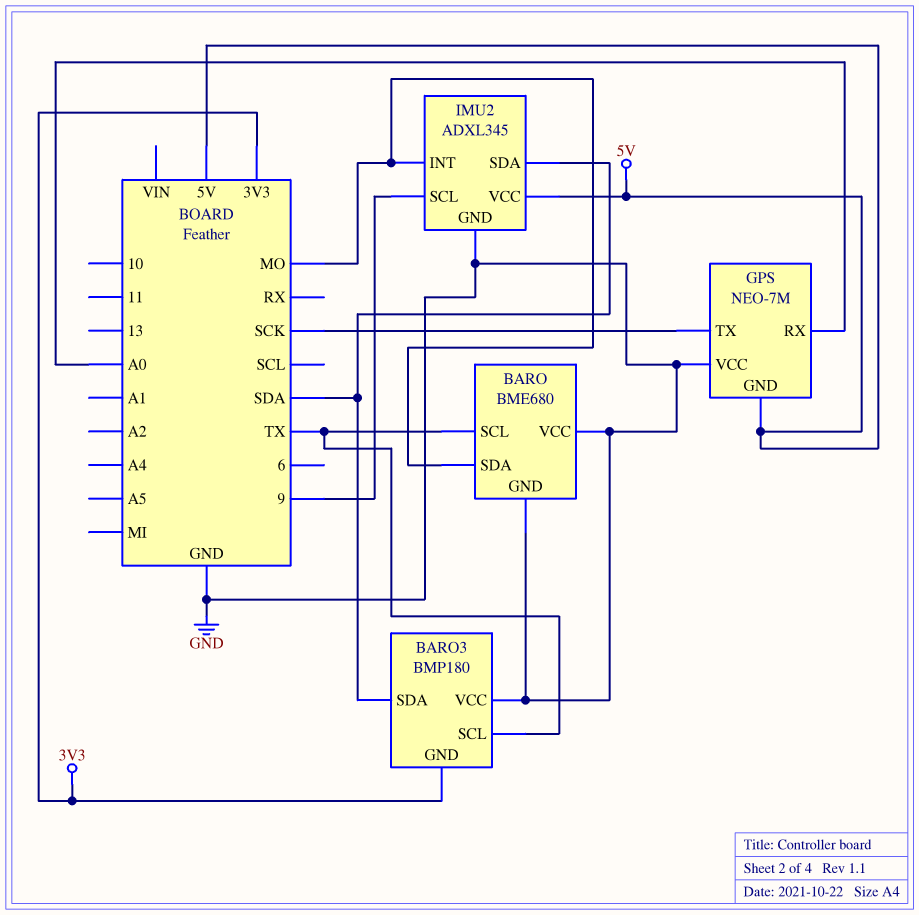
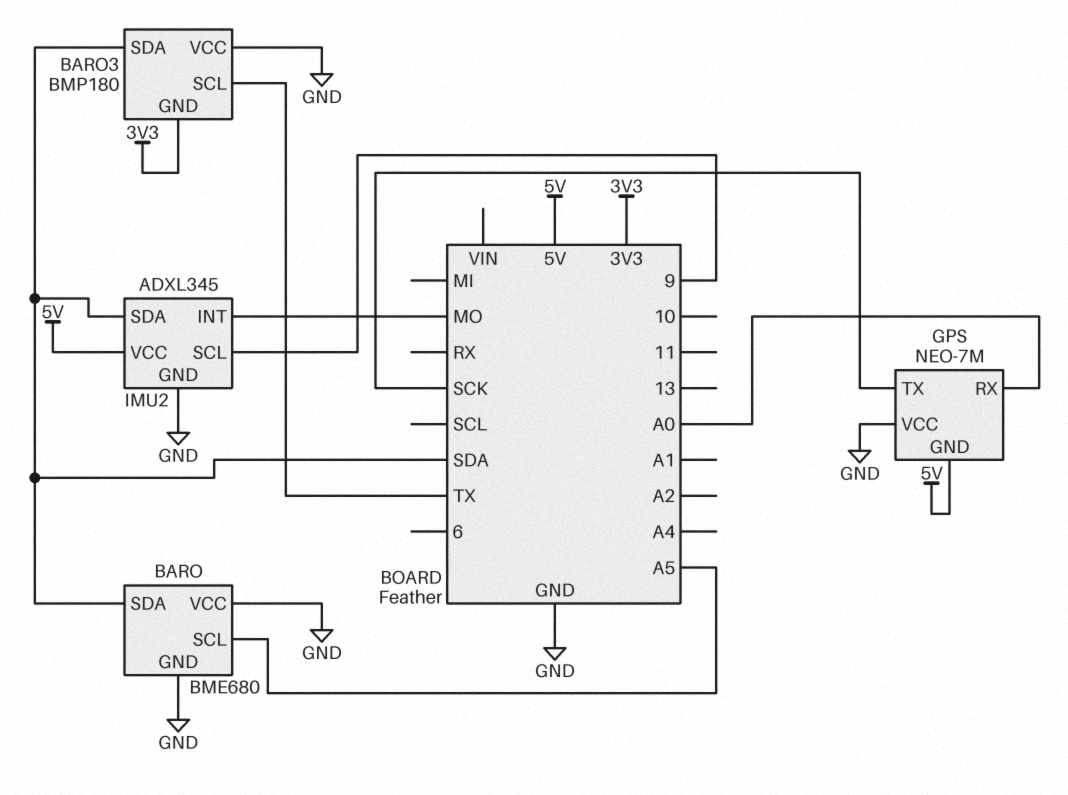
BARO pin SCL: TX -> A5
BARO pin SDA: MO -> SDA

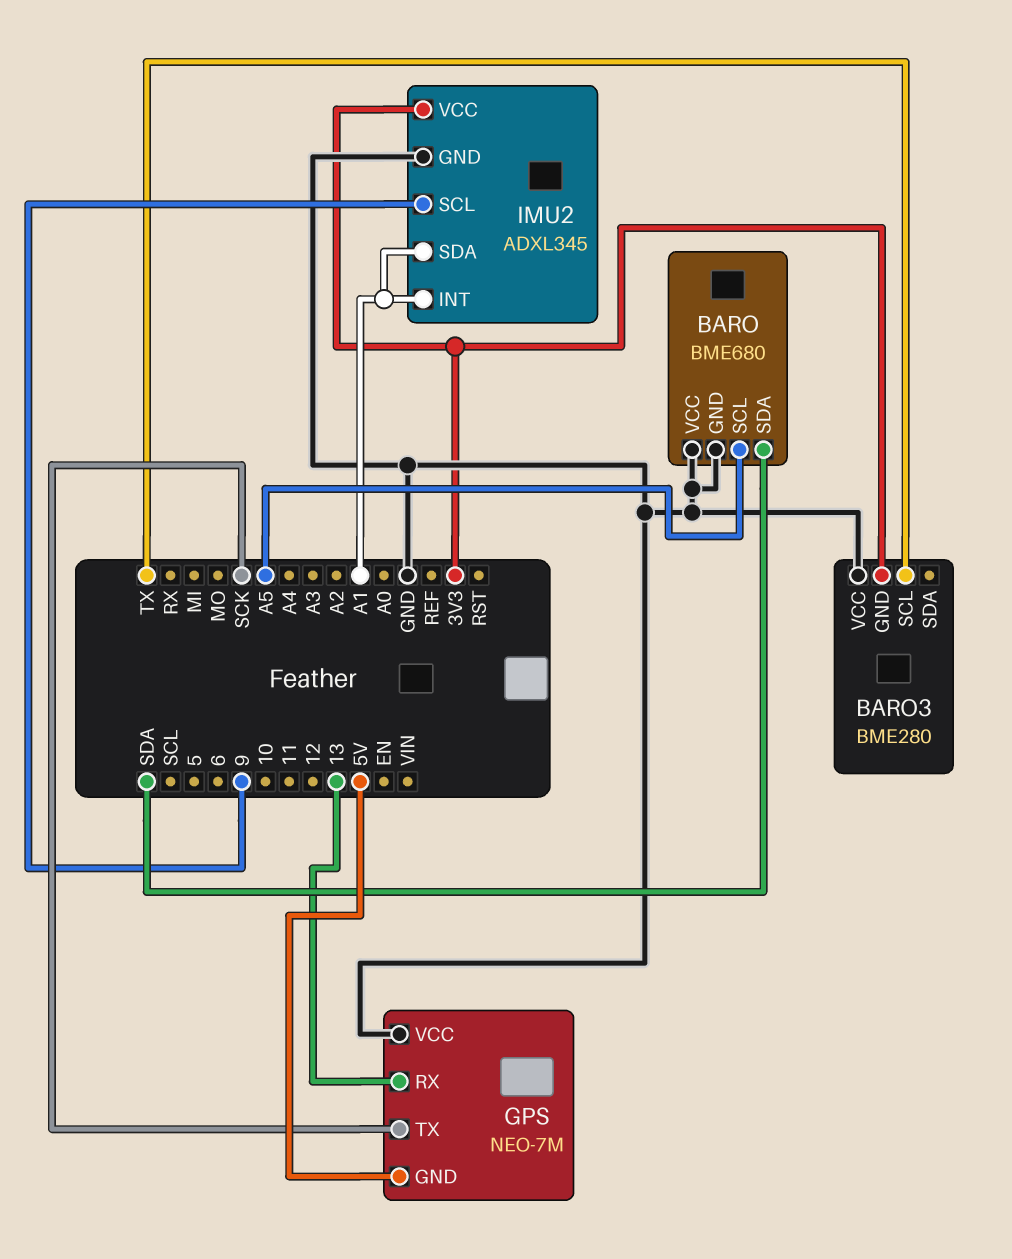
BARO3: BMP180 -> BME280
BARO3 pin SDA: SDA -> none
GPS pin RX: A0 -> 13
IMU2 pin INT: MO -> A1
IMU2 pin SDA: SDA -> A1
IMU2 pin VCC: 5V -> 3V3

